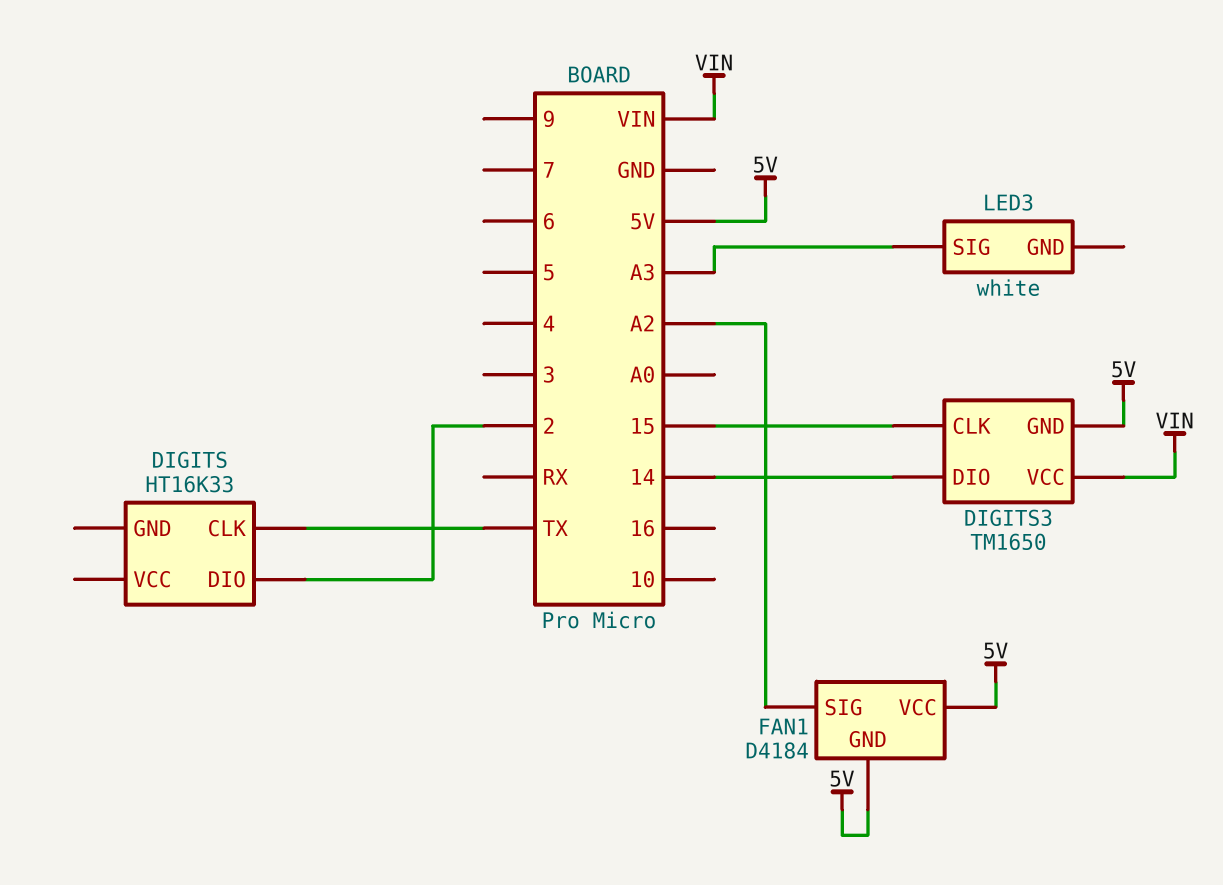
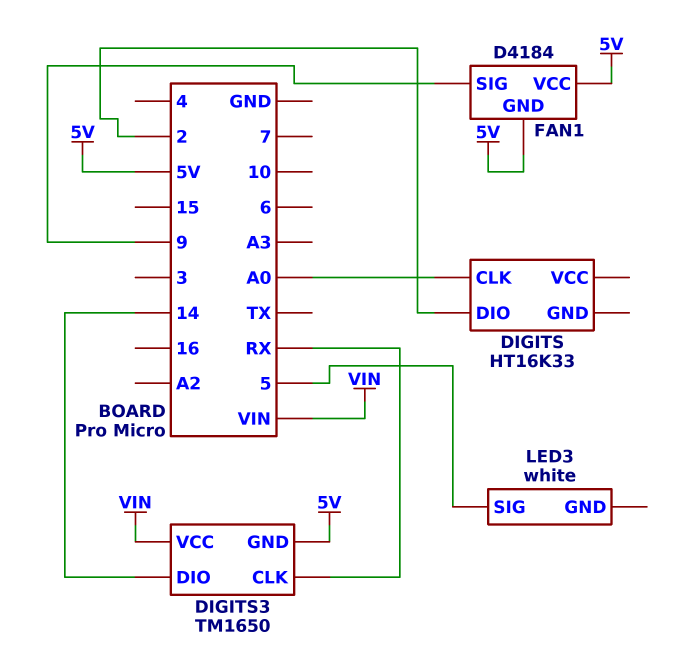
DIGITS pin CLK: TX -> A0
DIGITS3 pin CLK: 15 -> RX
FAN1 pin SIG: A2 -> 9
LED3 pin SIG: A3 -> 5

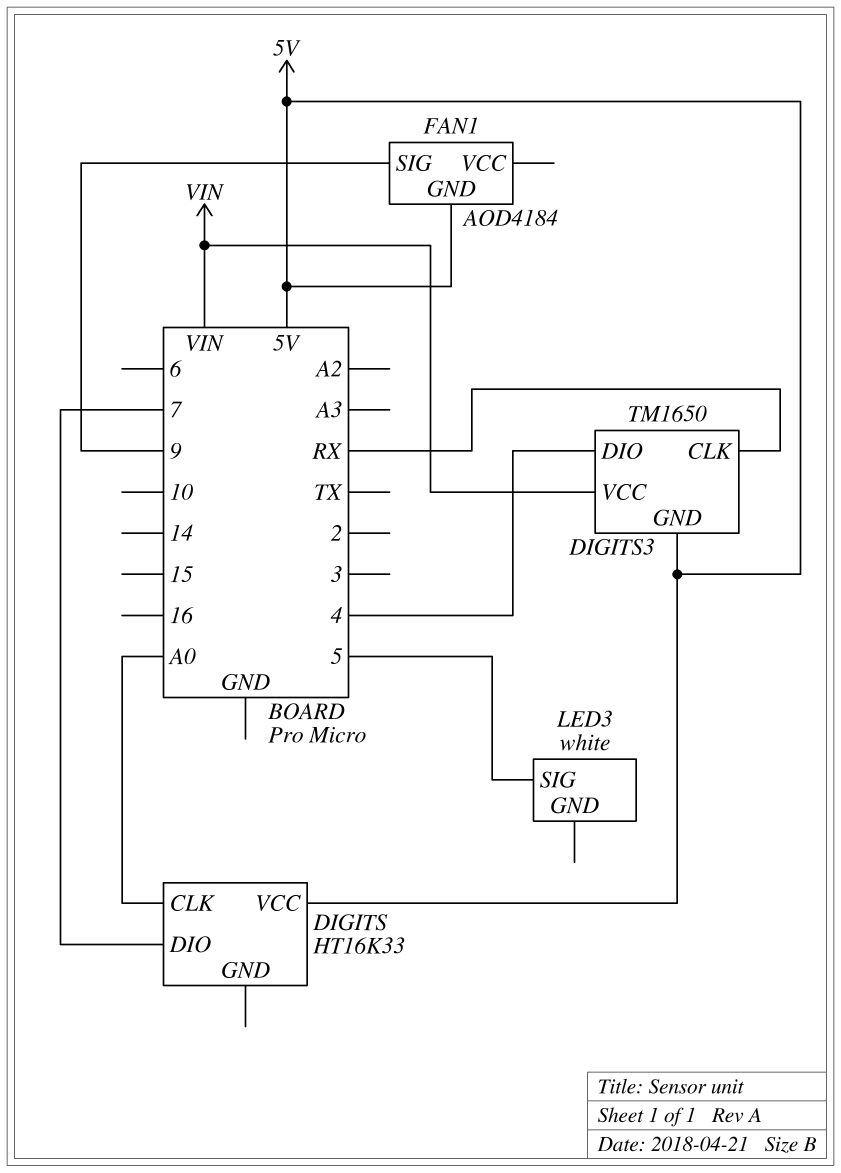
DIGITS pin DIO: 2 -> 7
DIGITS pin VCC: none -> 5V
DIGITS3 pin DIO: 14 -> 4
FAN1: D4184 -> AOD4184
FAN1 pin VCC: 5V -> none

